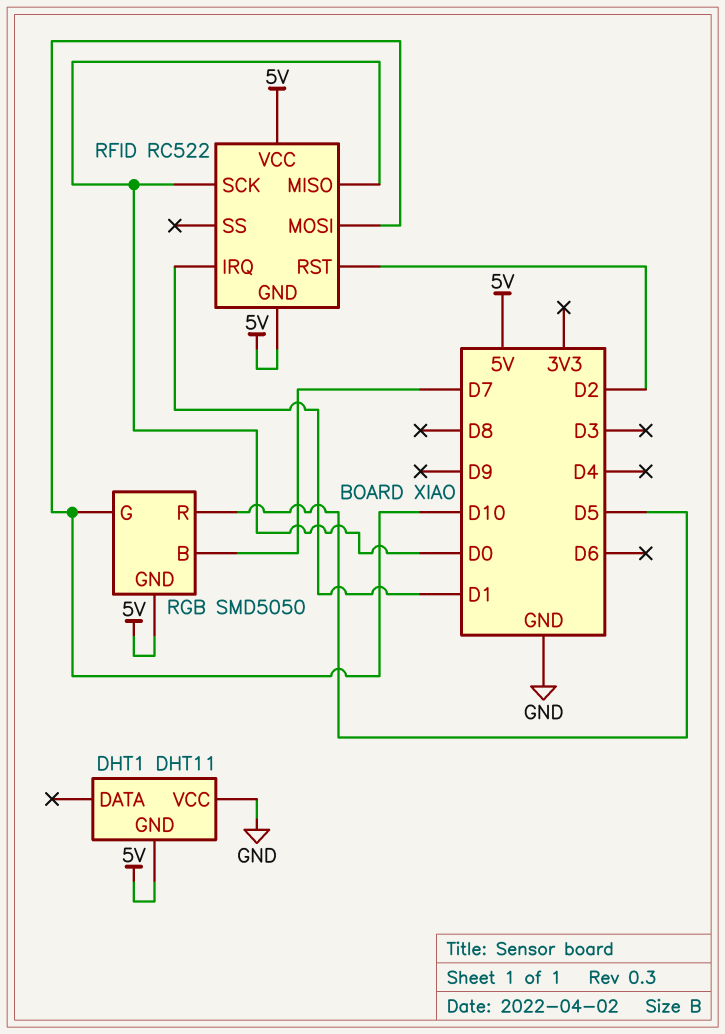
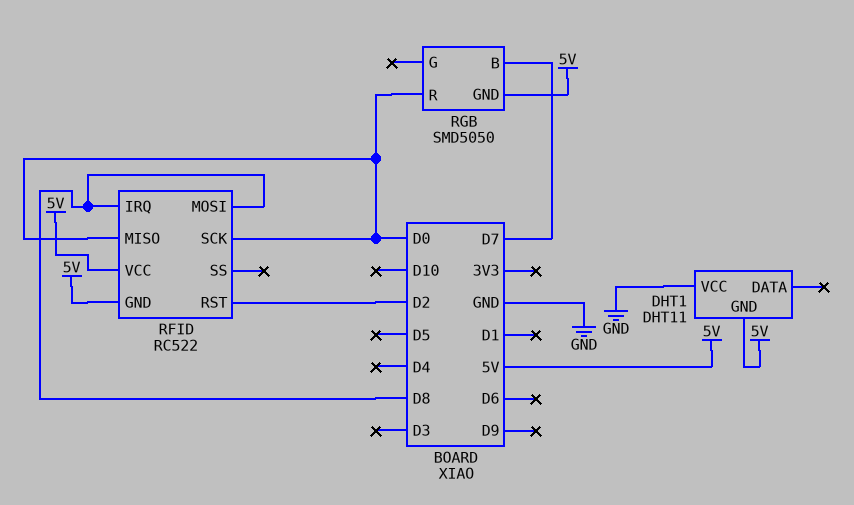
RFID pin IRQ: D1 -> D8
RFID pin MOSI: D10 -> D8
RGB pin G: D10 -> none
RGB pin R: D5 -> D0

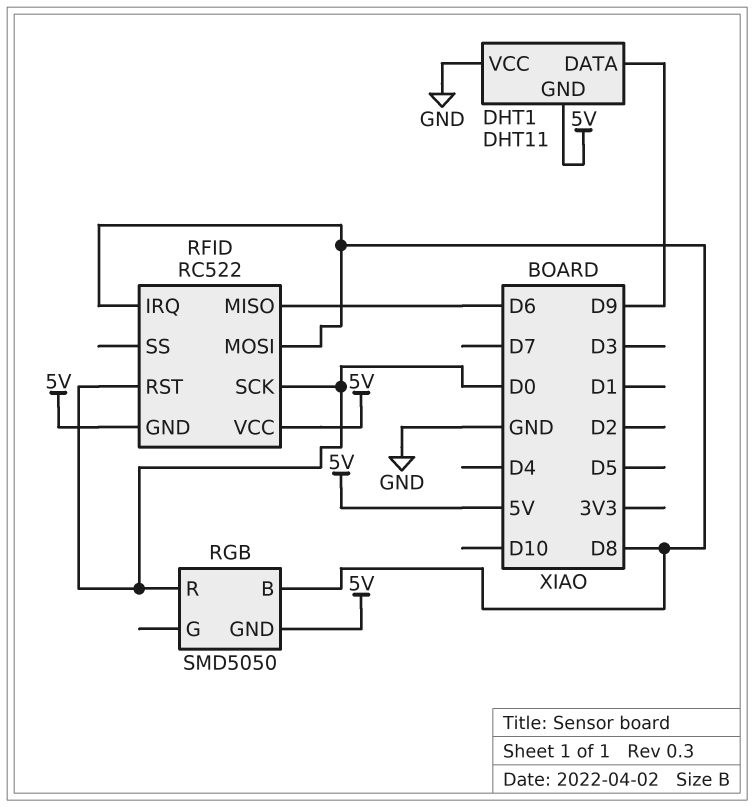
DHT1 pin DATA: none -> D9
RFID pin MISO: D0 -> D6
RFID pin RST: D2 -> D0
RGB pin B: D7 -> D8

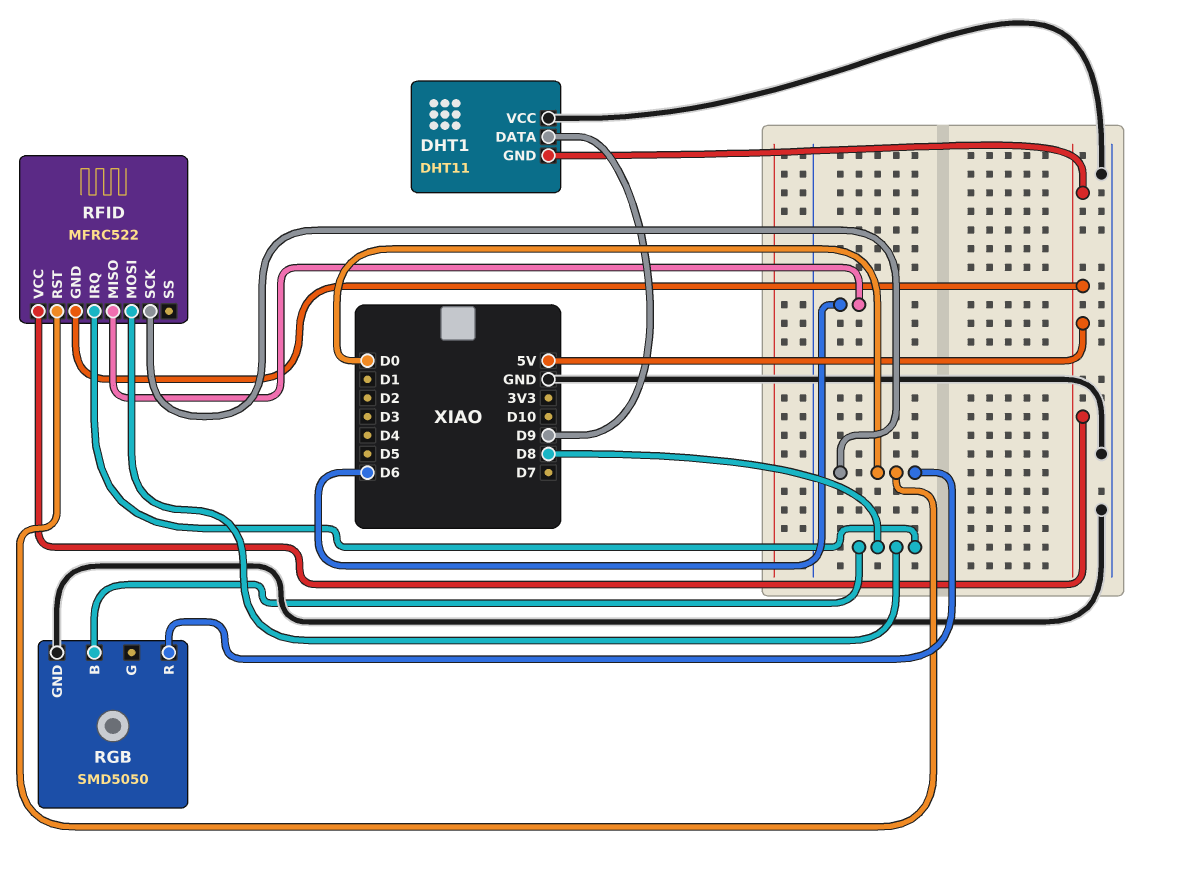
RFID: RC522 -> MFRC522
RGB pin GND: 5V -> GND

